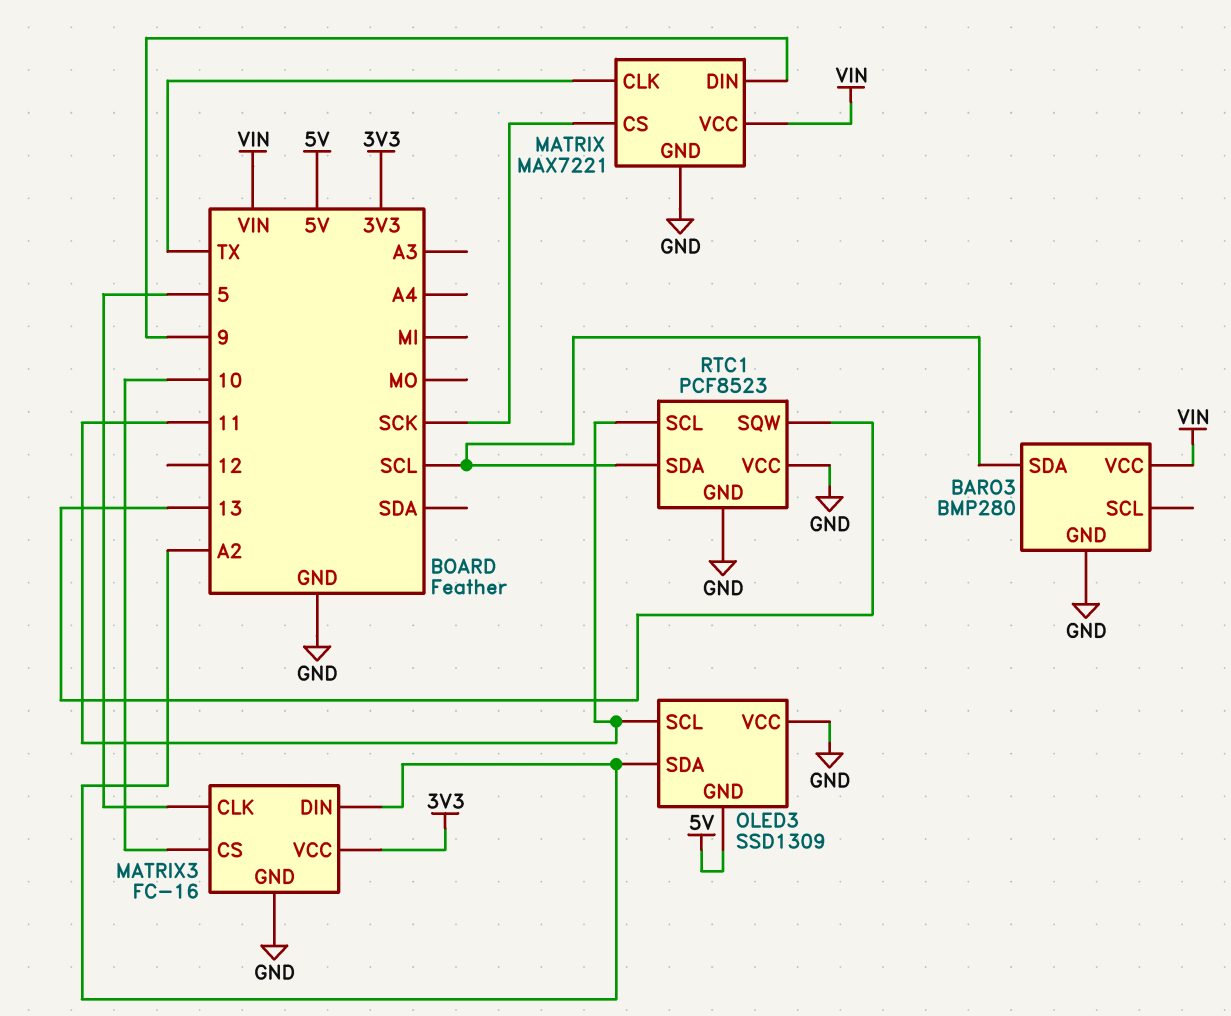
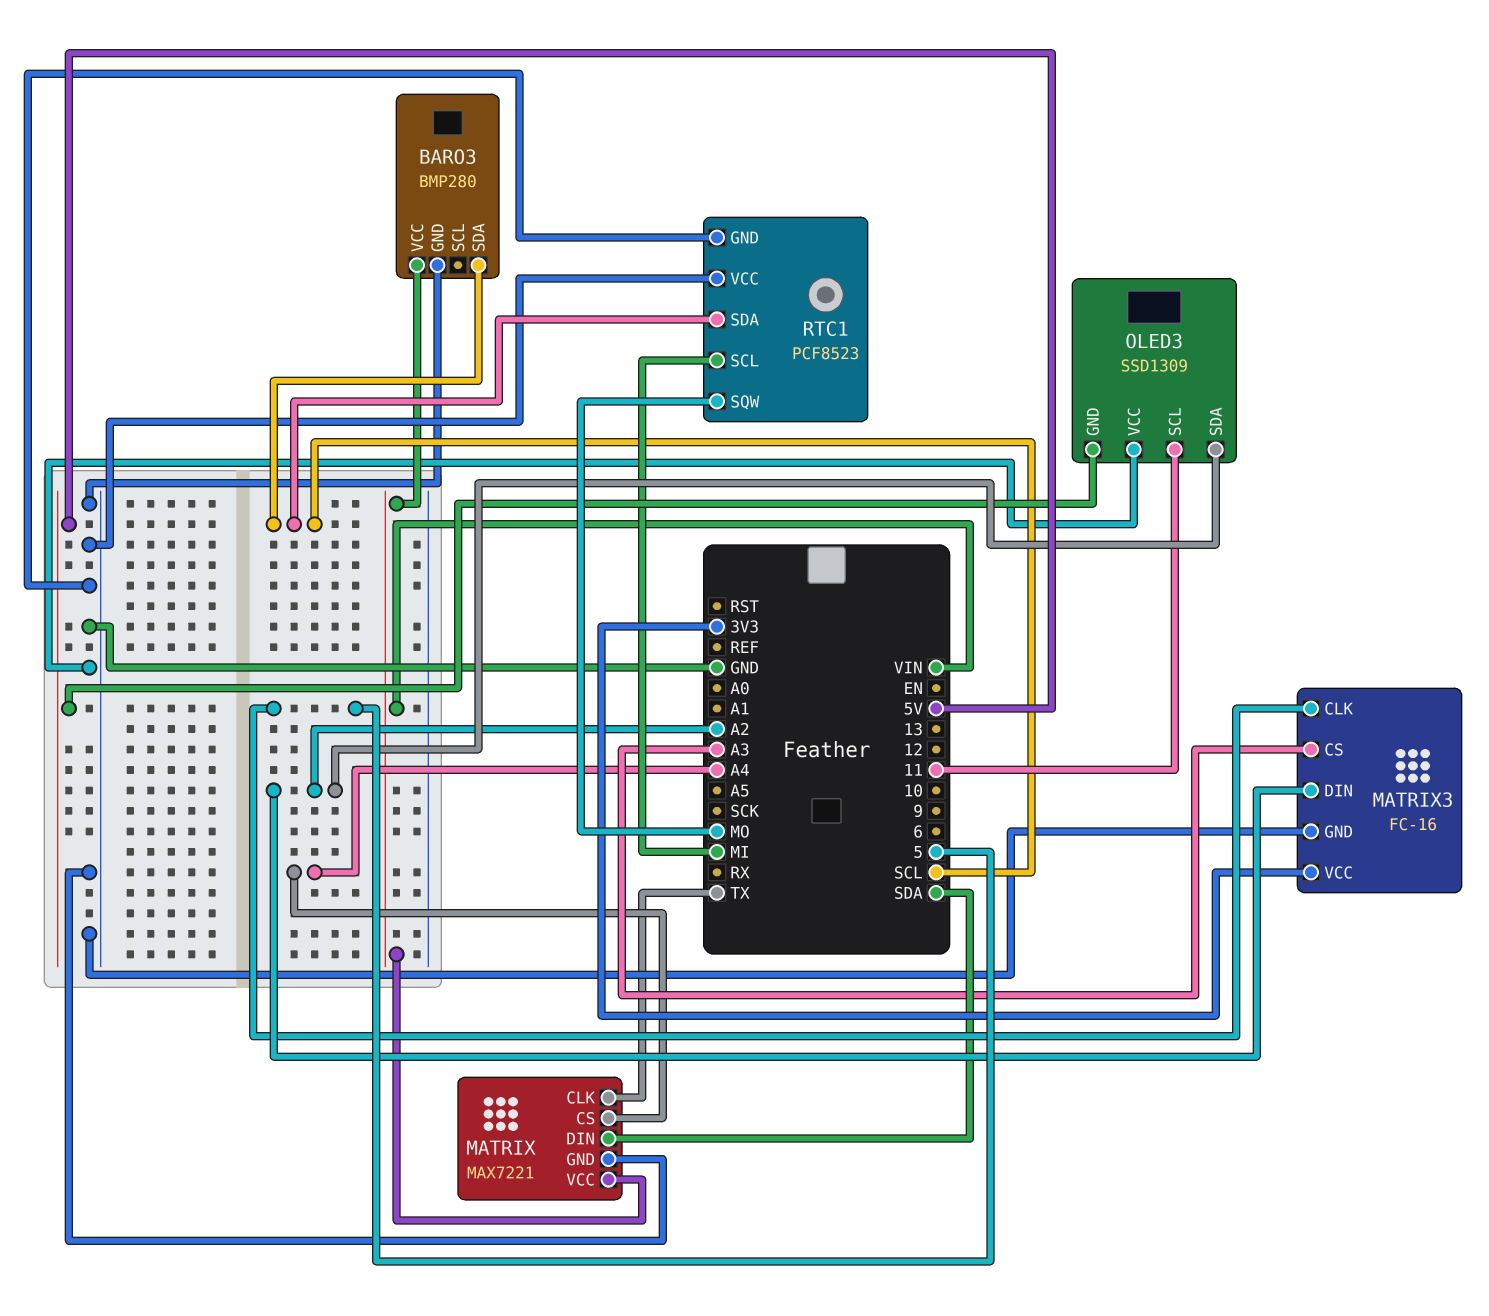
MATRIX pin CS: SCK -> A4
MATRIX pin DIN: 9 -> SDA
MATRIX3 pin CS: 10 -> A3
RTC1 pin SCL: 11 -> MI
RTC1 pin SQW: 13 -> MO

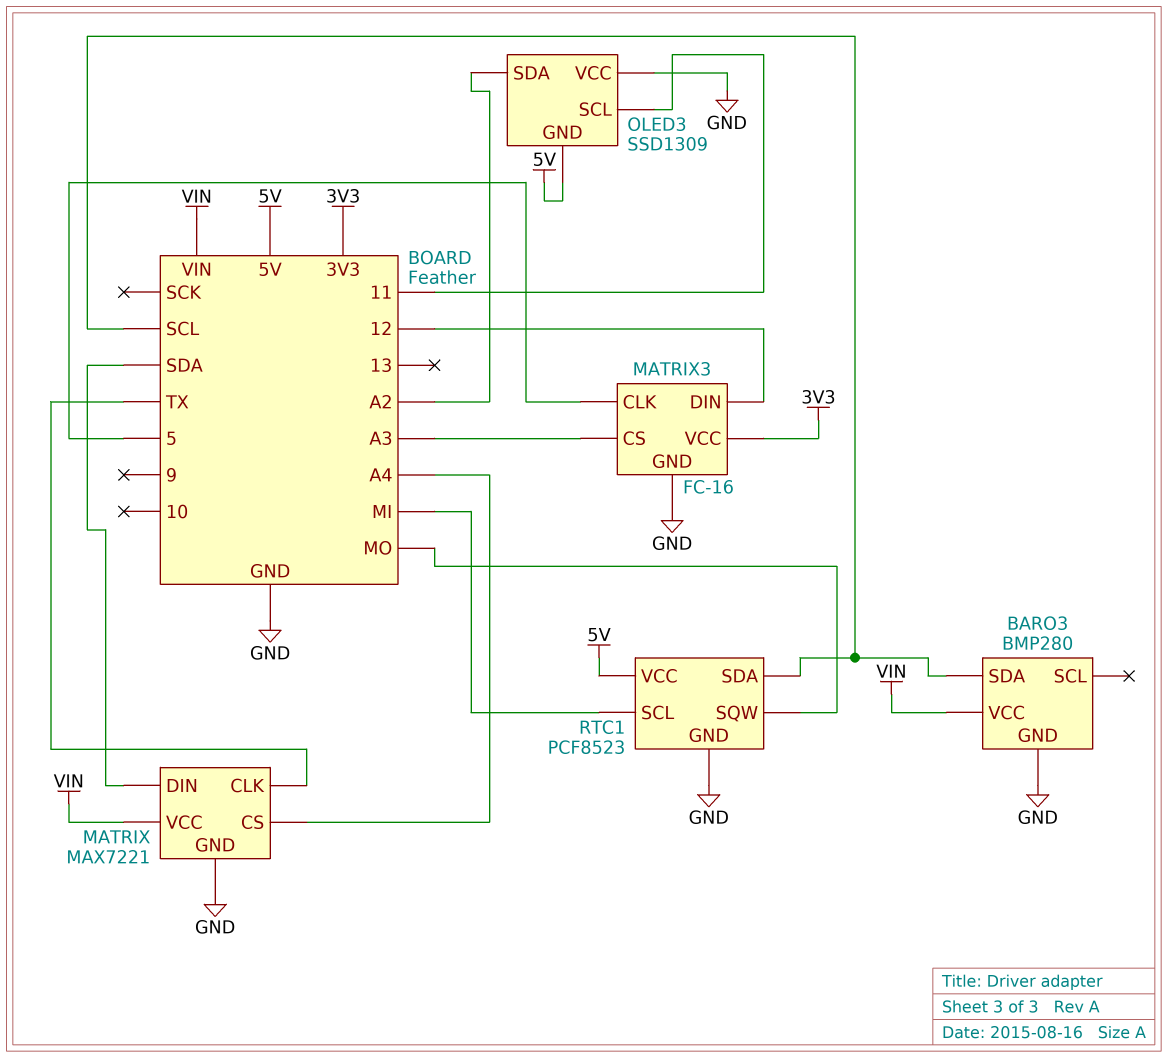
MATRIX3 pin DIN: A2 -> 12
RTC1 pin VCC: GND -> 5V

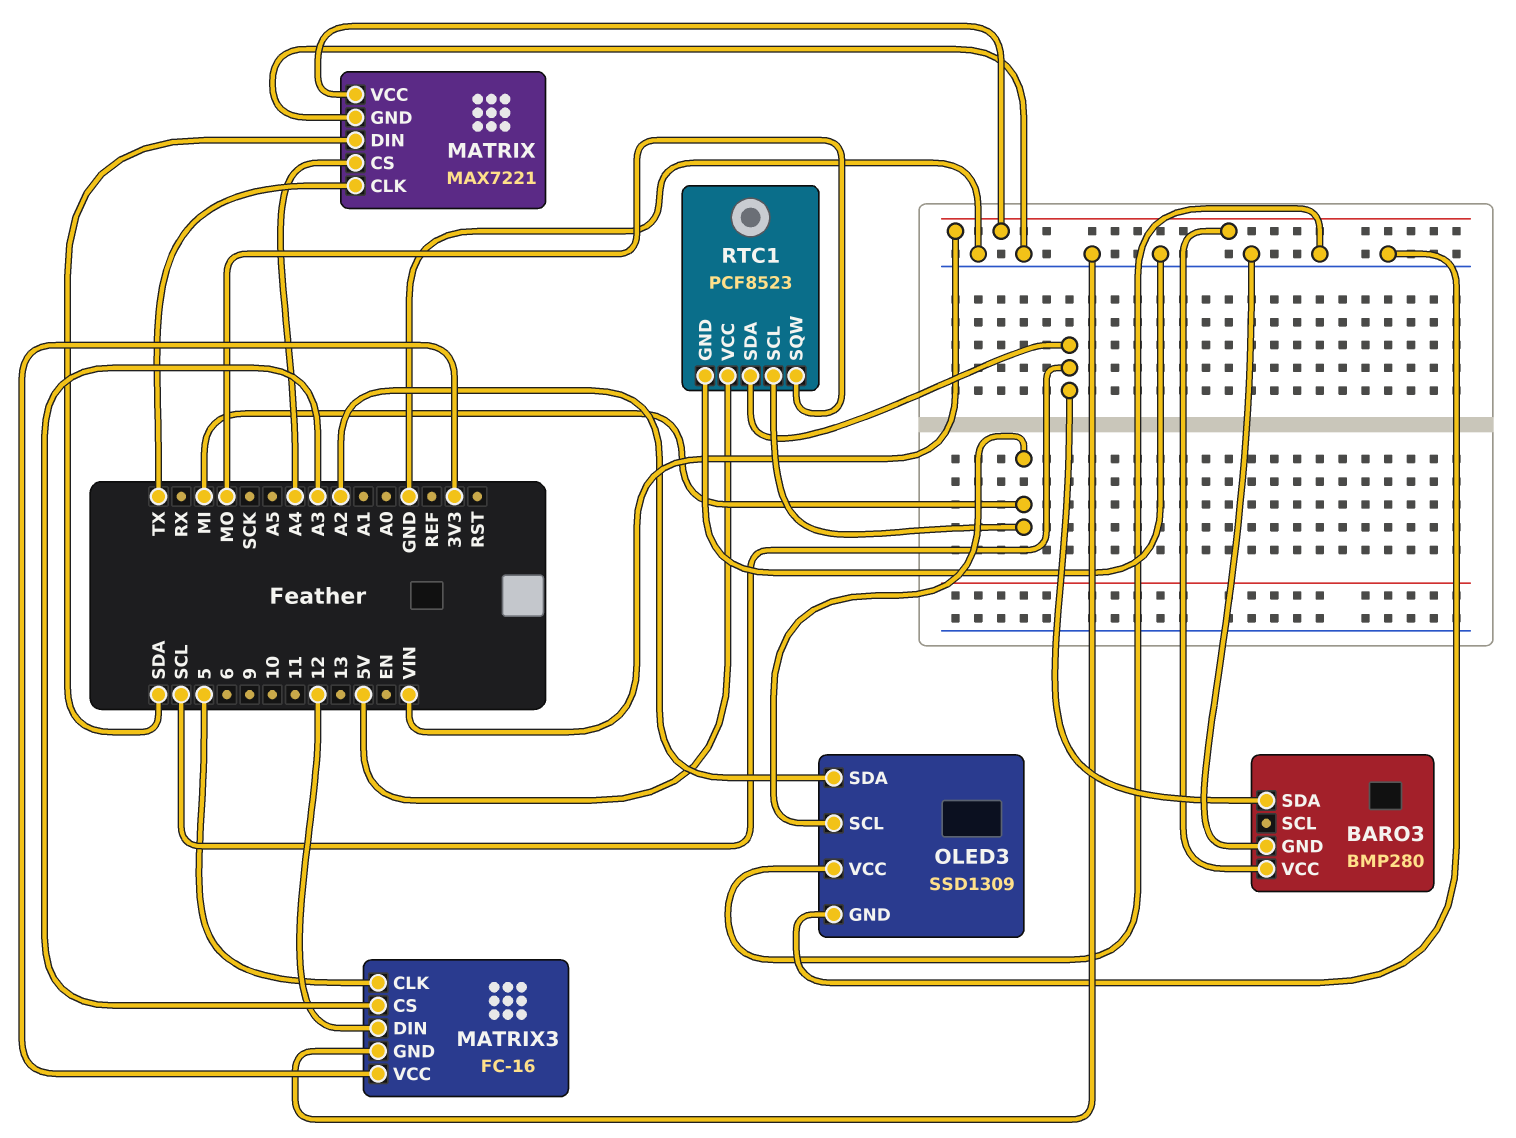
OLED3 pin GND: 5V -> GND
OLED3 pin SCL: 11 -> MI

